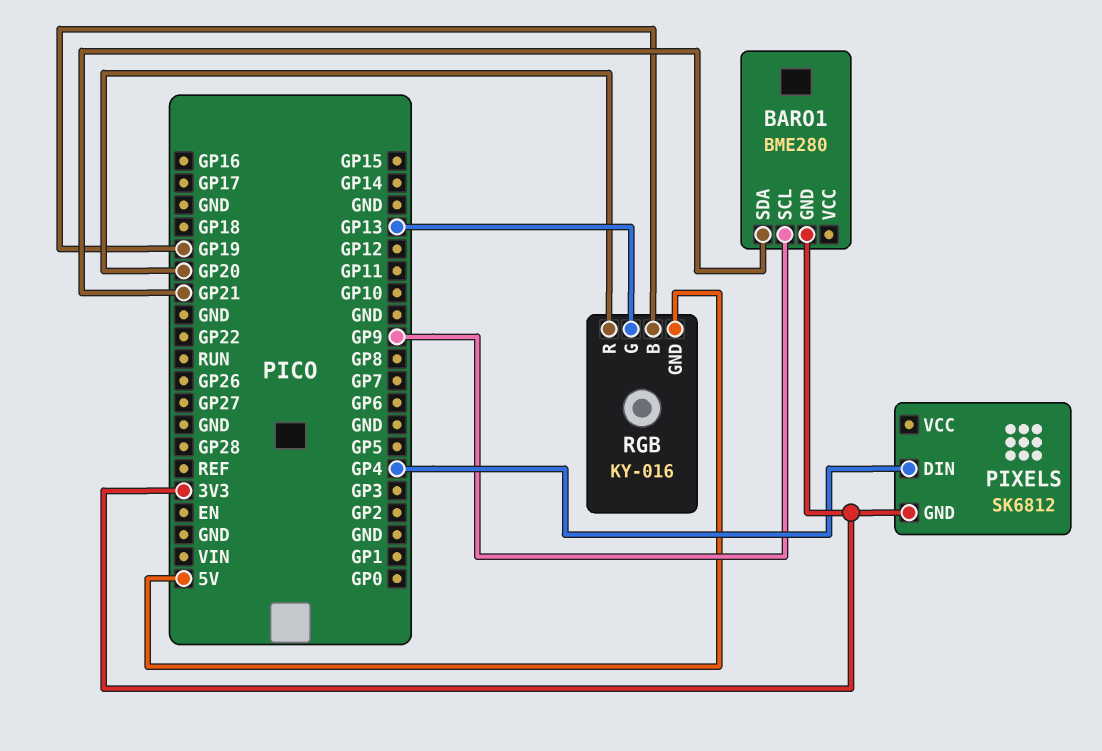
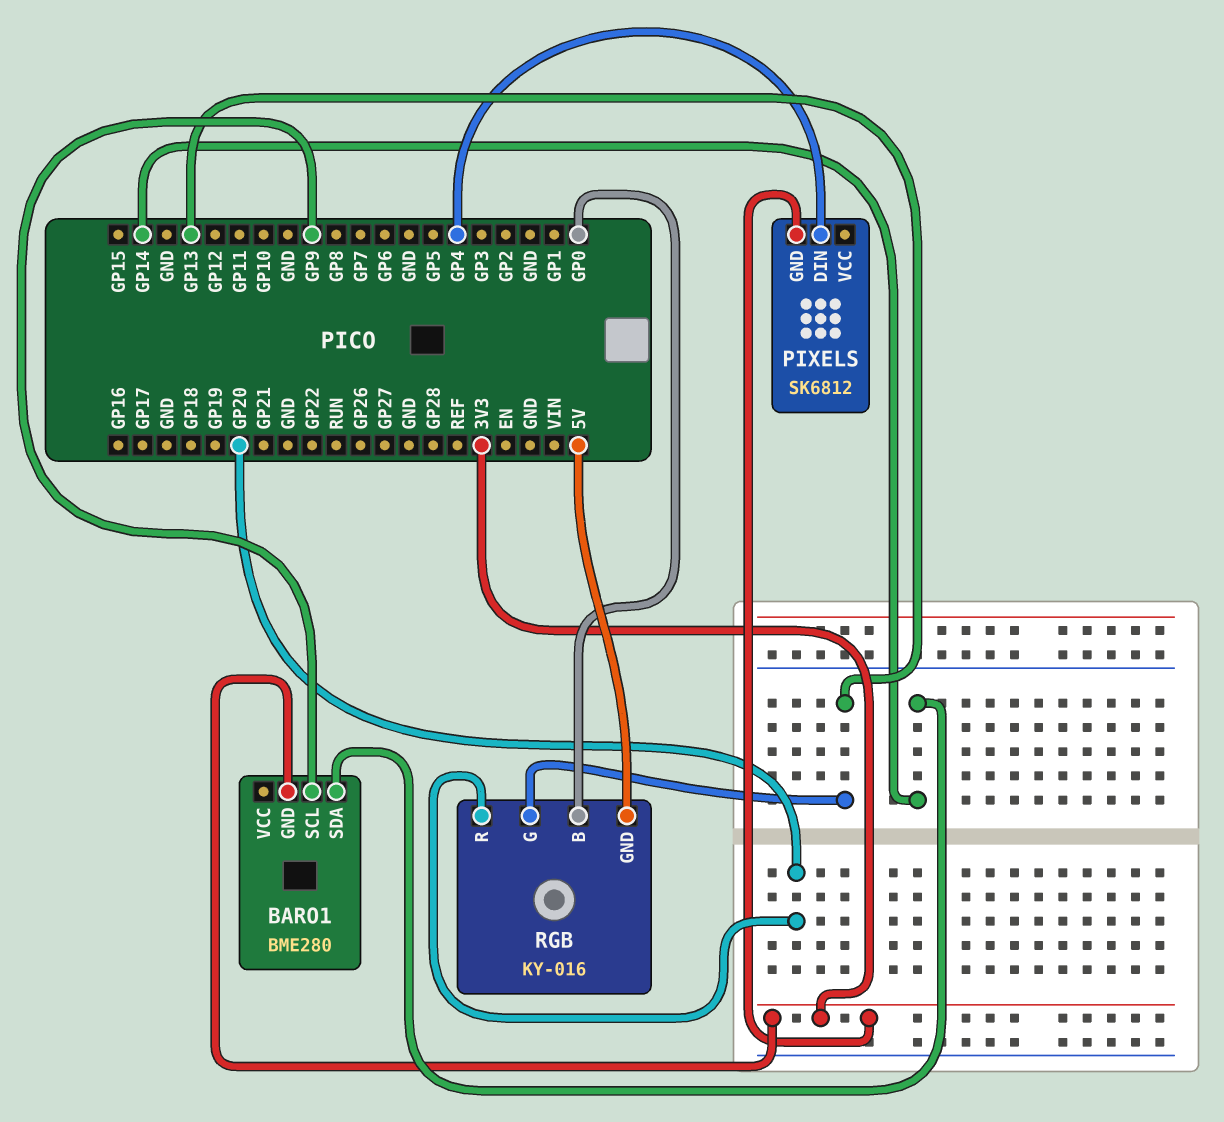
BARO1 pin SDA: GP21 -> GP14
RGB pin B: GP19 -> GP0

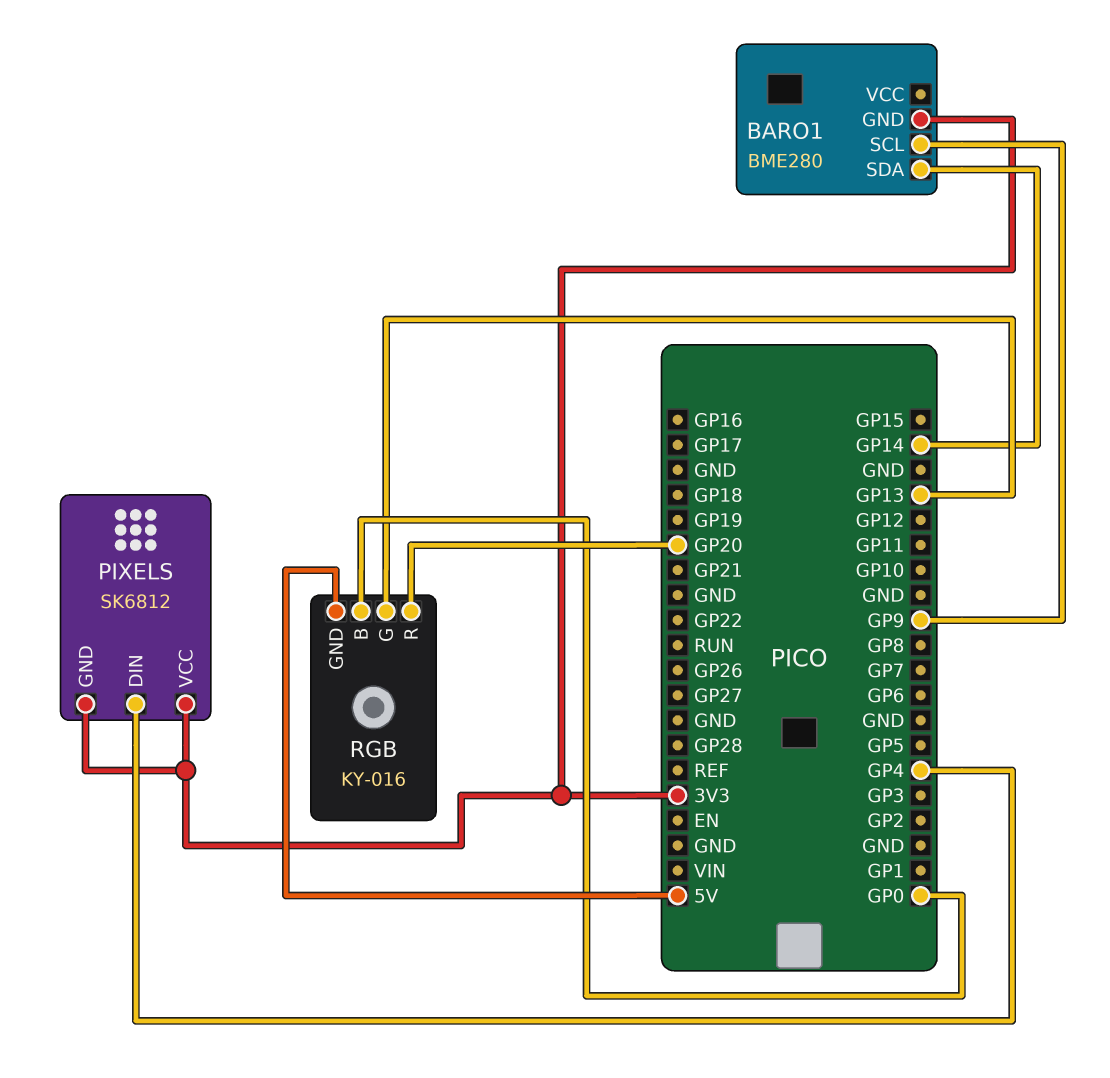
PIXELS pin VCC: none -> 3V3

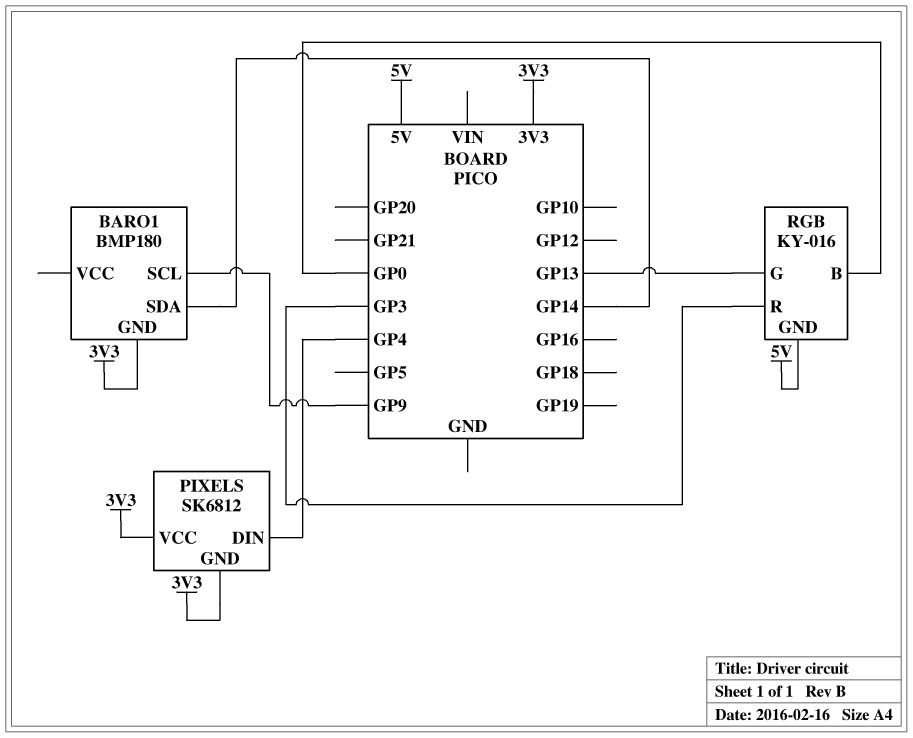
BARO1: BME280 -> BMP180
RGB pin R: GP20 -> GP3

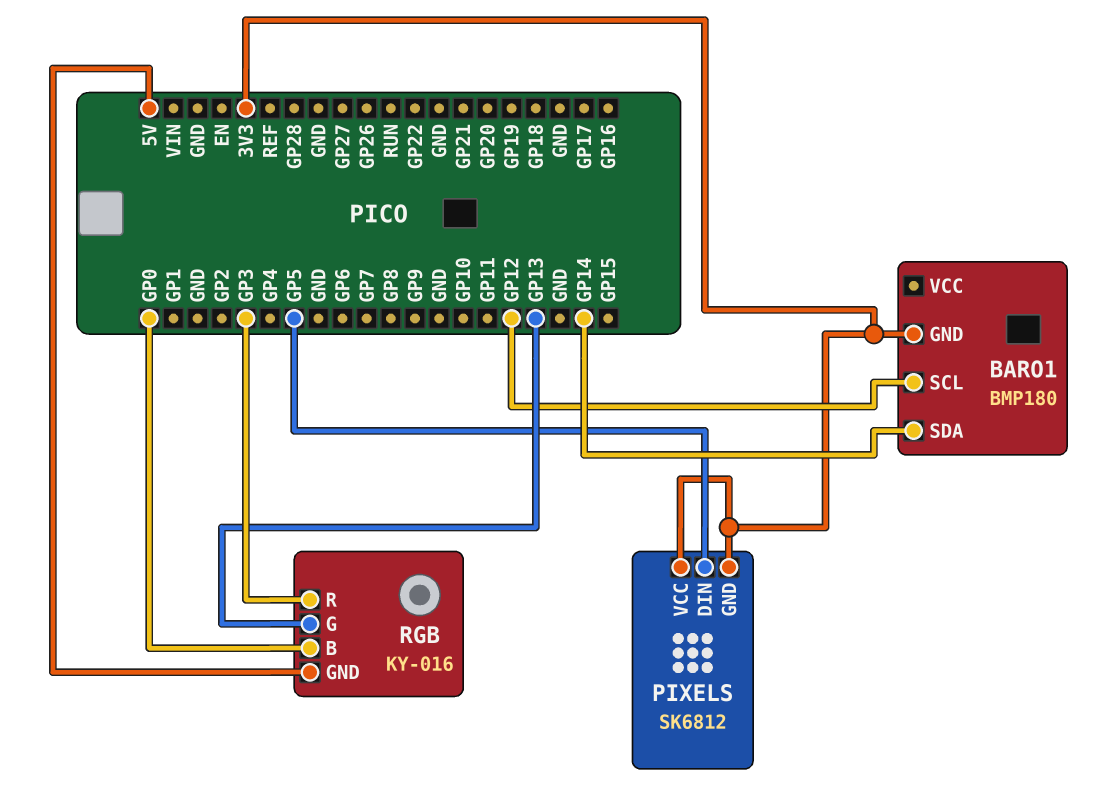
BARO1 pin SCL: GP9 -> GP12
PIXELS pin DIN: GP4 -> GP5

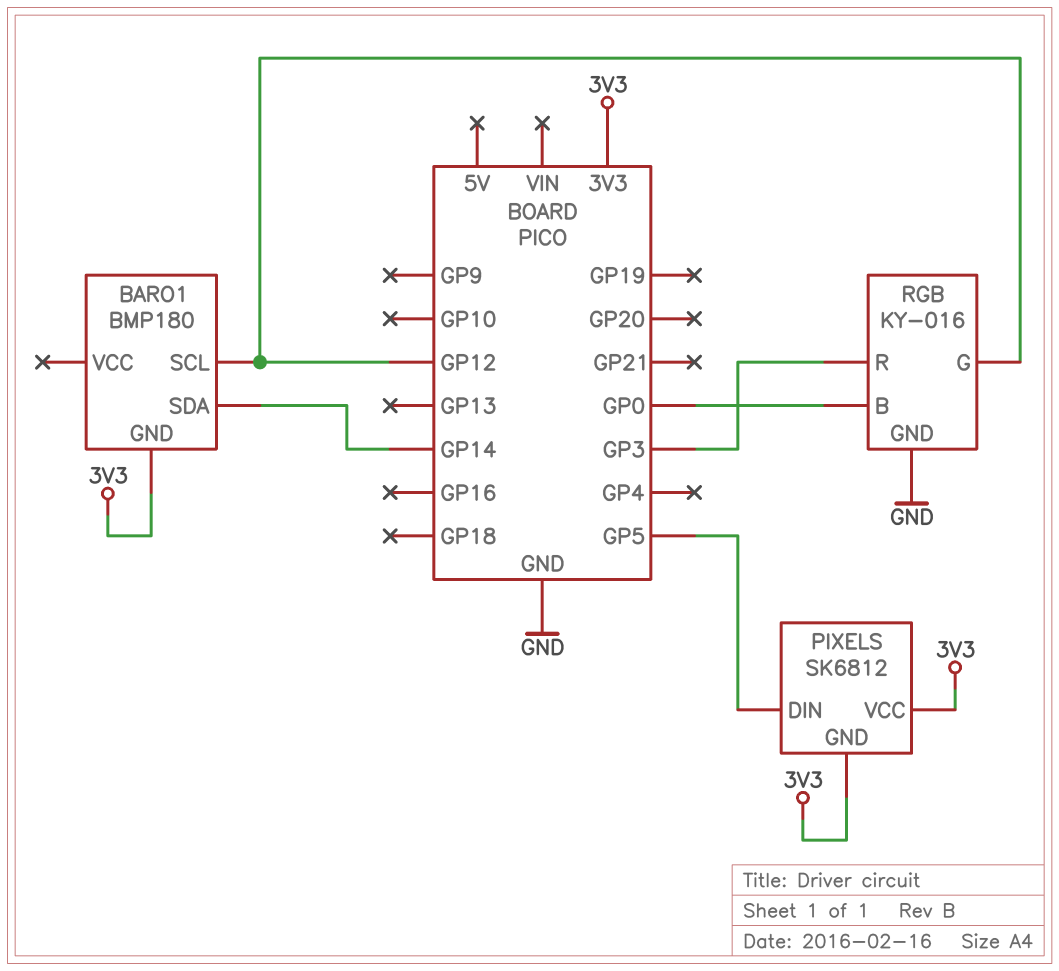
RGB pin G: GP13 -> GP12
RGB pin GND: 5V -> GND

